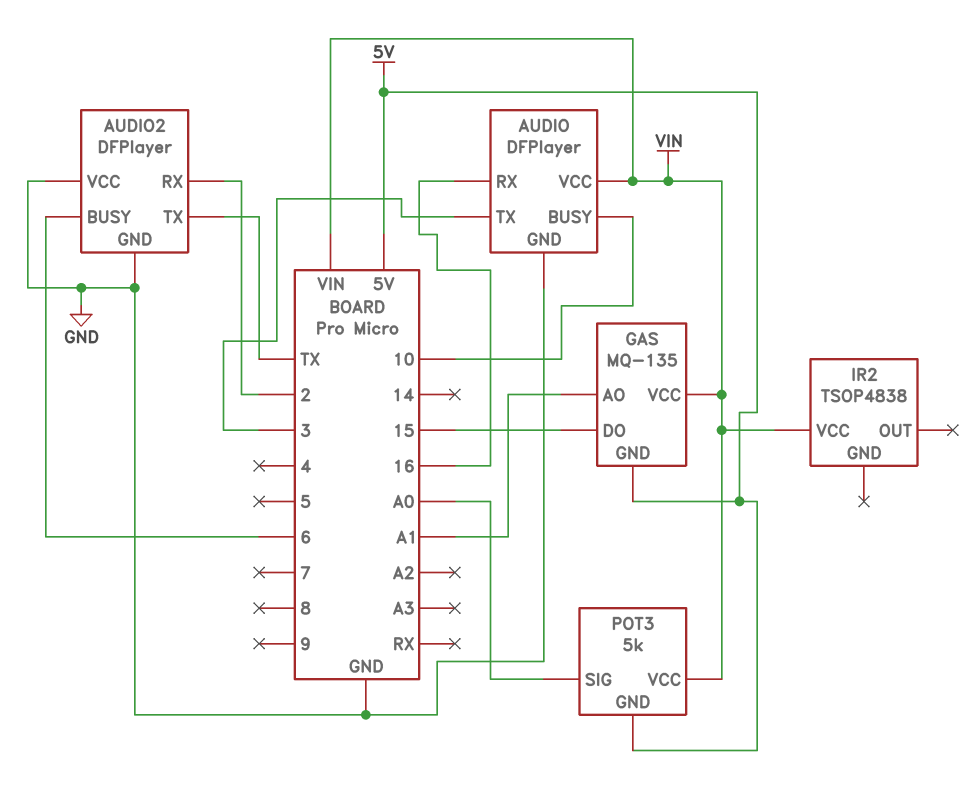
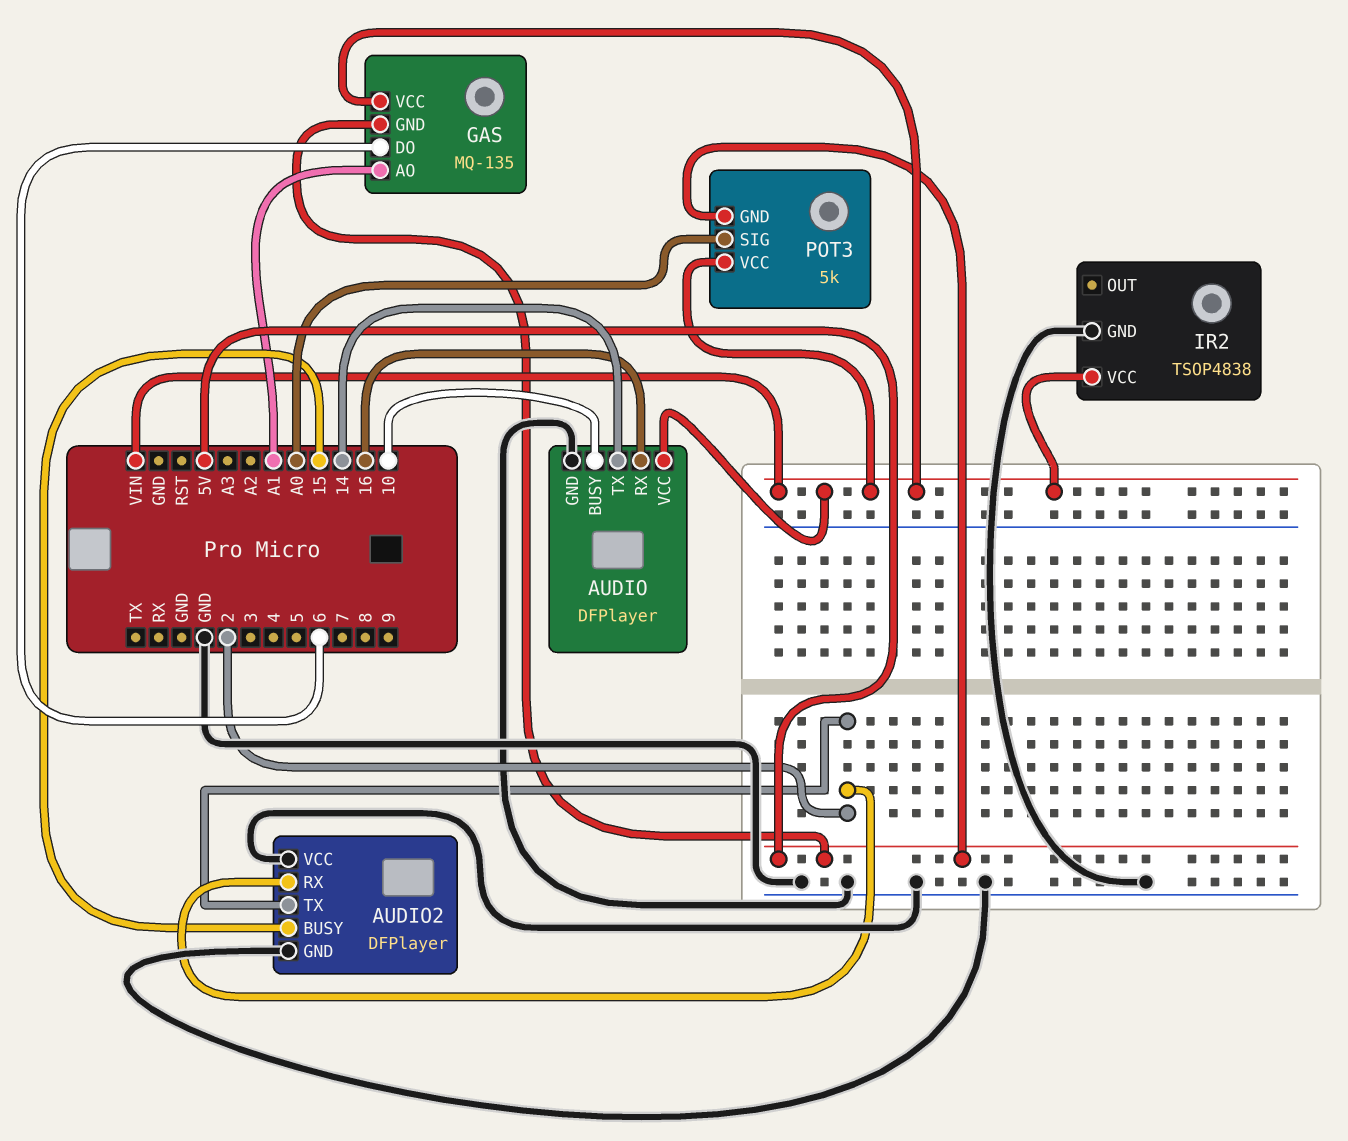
AUDIO pin TX: 3 -> 14
AUDIO2 pin BUSY: 6 -> 15
AUDIO2 pin TX: TX -> 2
GAS pin DO: 15 -> 6
IR2 pin GND: none -> GND

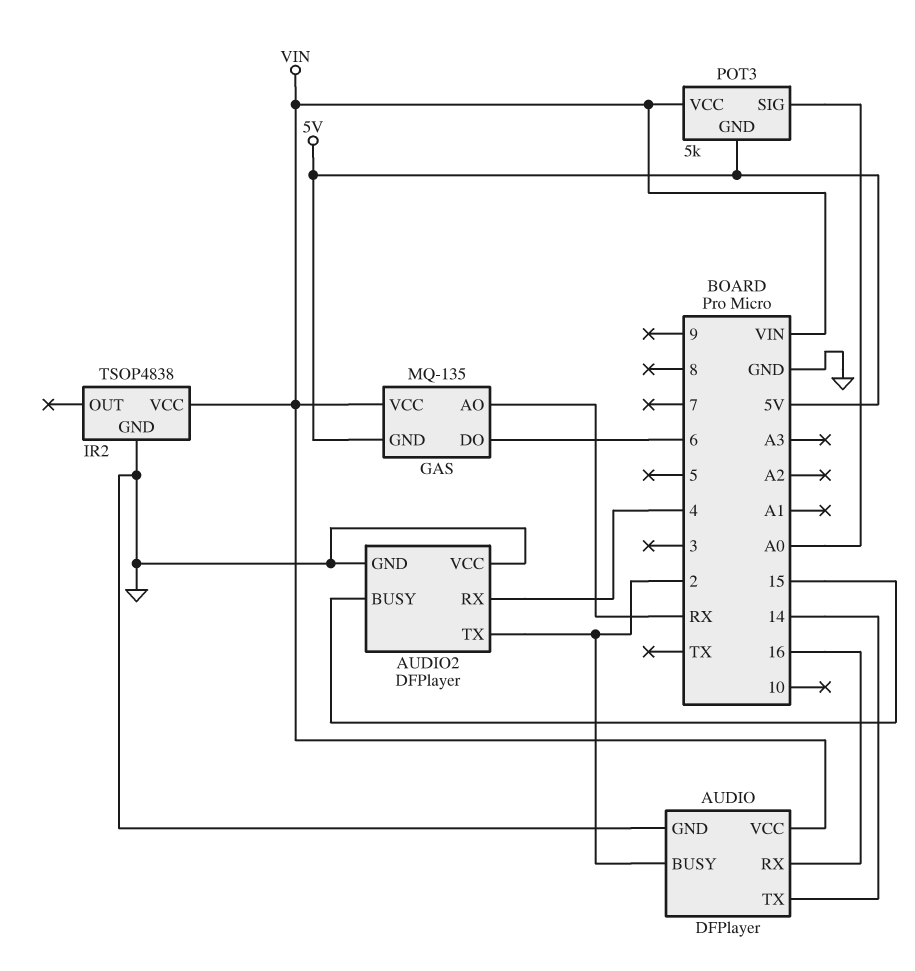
AUDIO pin BUSY: 10 -> 2
AUDIO2 pin RX: 2 -> 4
GAS pin AO: A1 -> RX

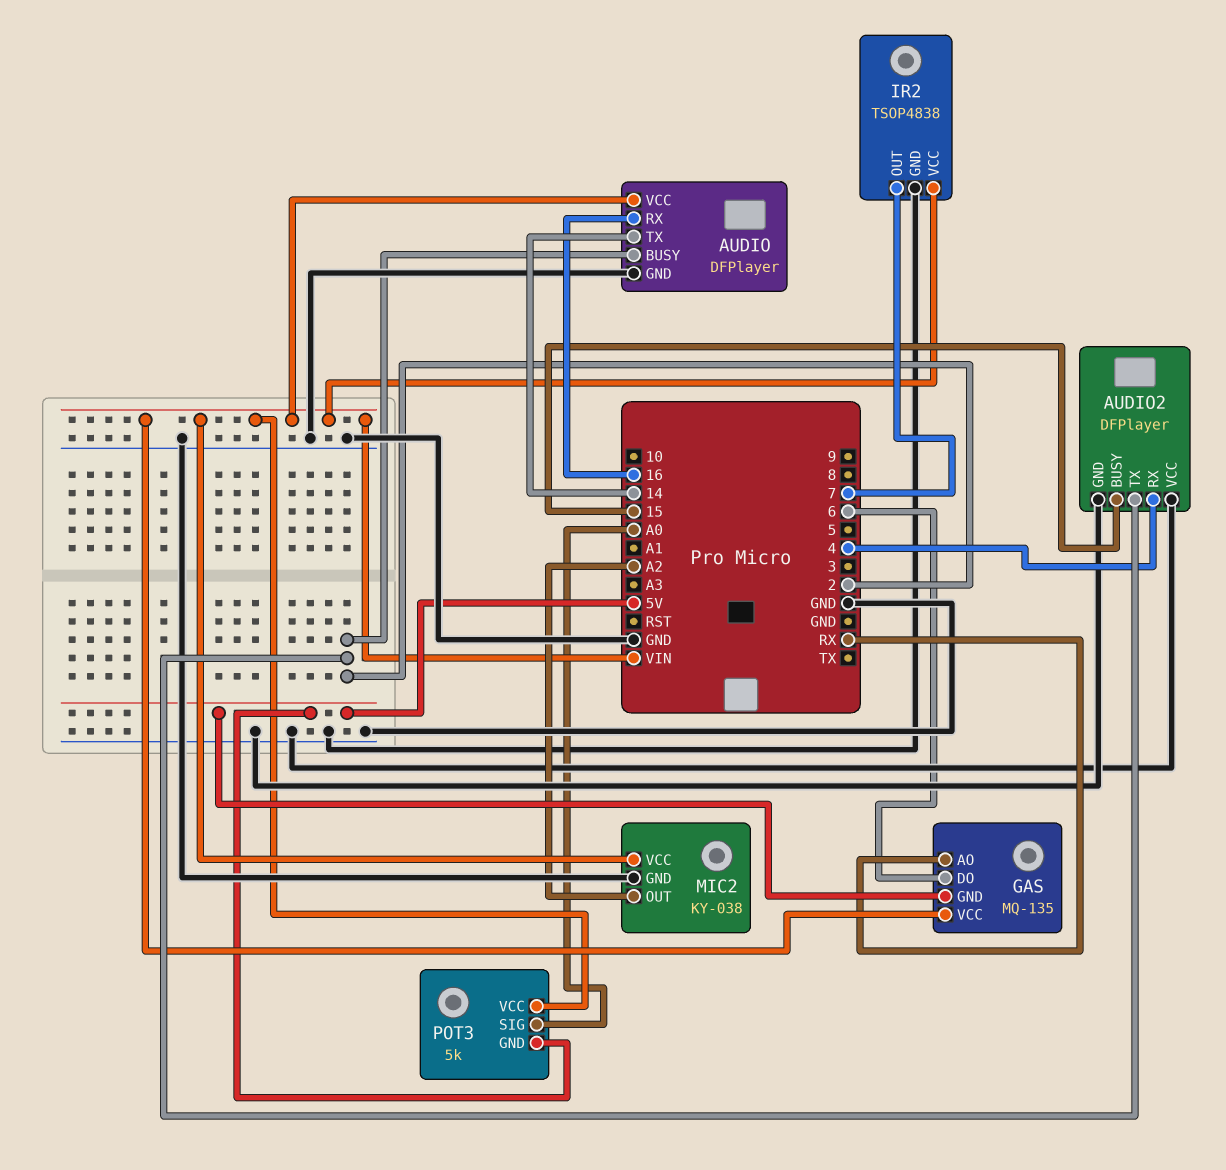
IR2 pin OUT: none -> 7
MIC2: none -> KY-038
MIC2 pin GND: none -> GND
MIC2 pin OUT: none -> A2
MIC2 pin VCC: none -> VIN

